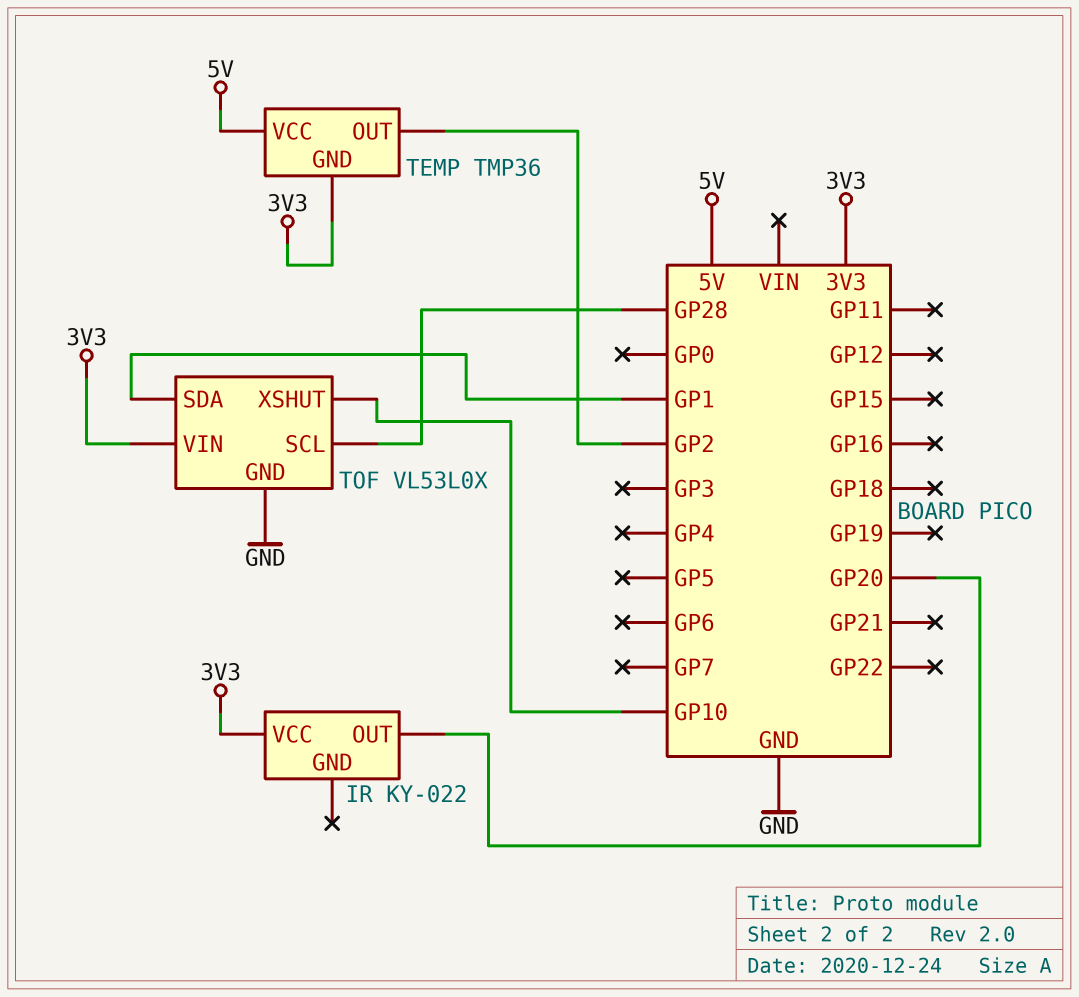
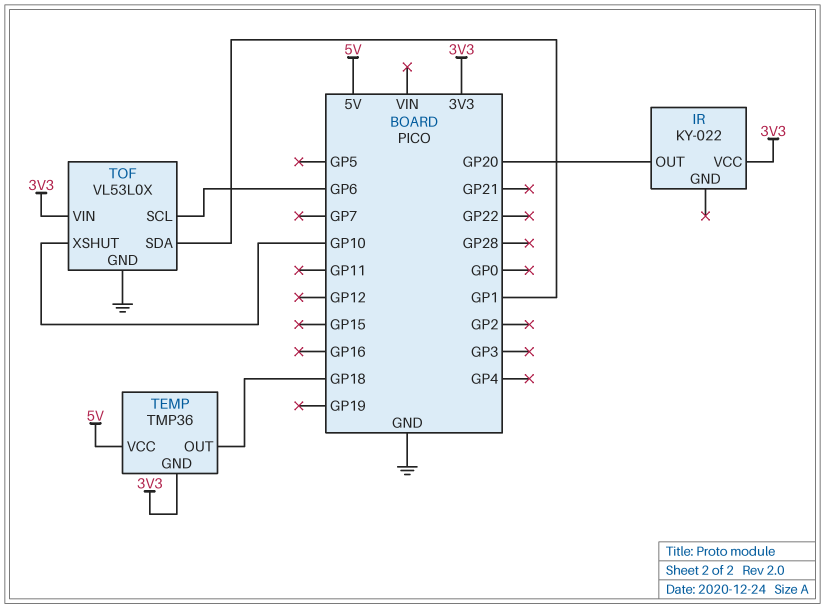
TEMP pin OUT: GP2 -> GP18
TOF pin SCL: GP28 -> GP6

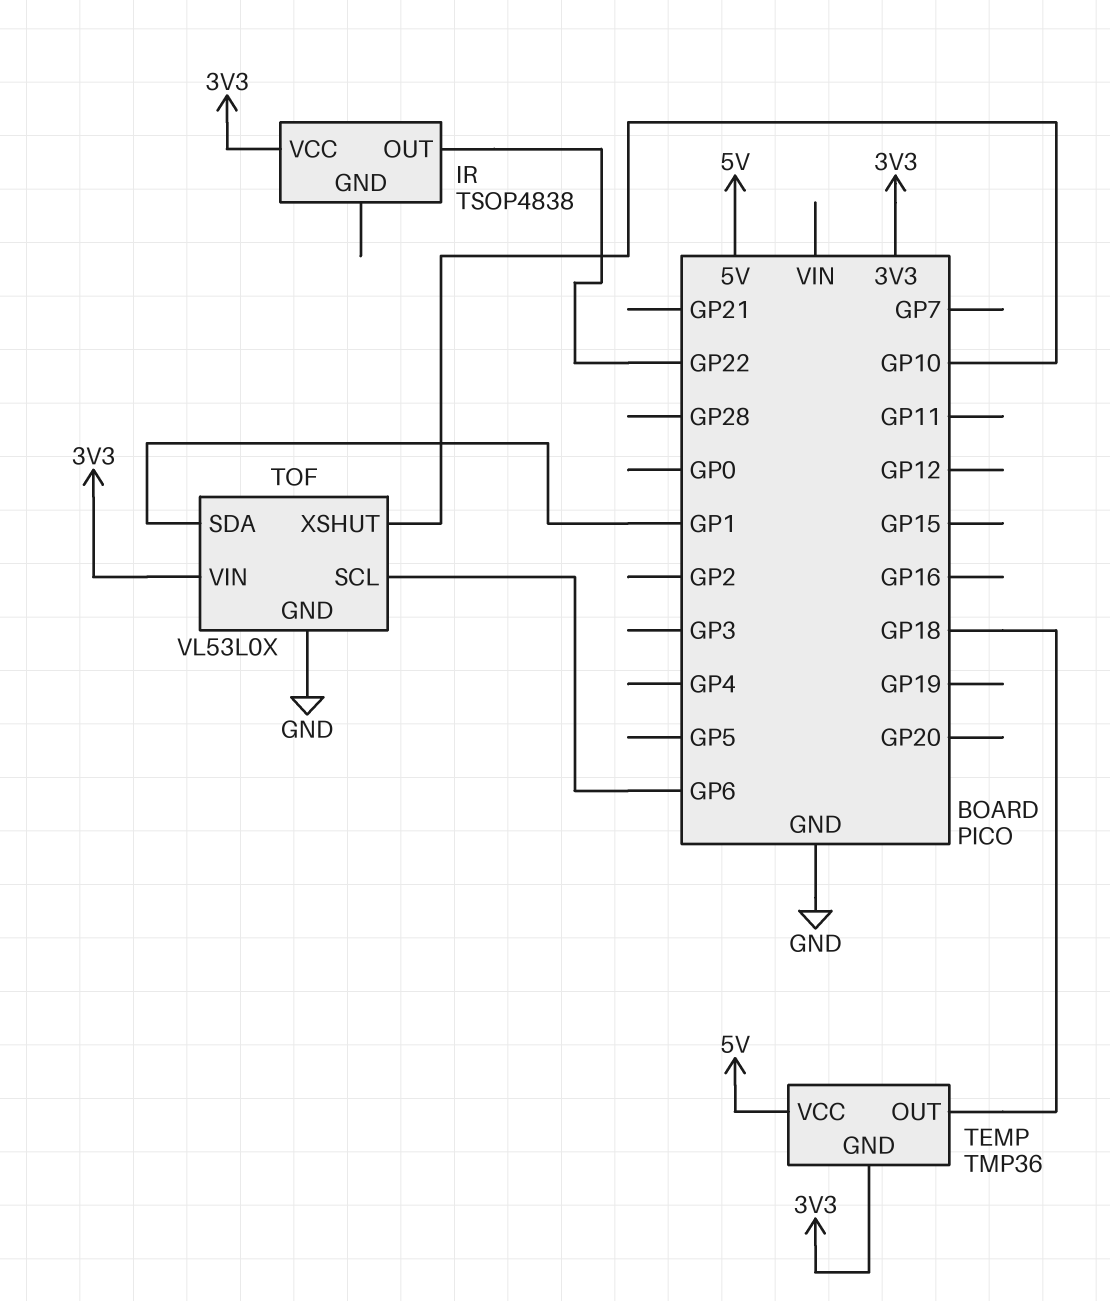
IR: KY-022 -> TSOP4838
IR pin OUT: GP20 -> GP22

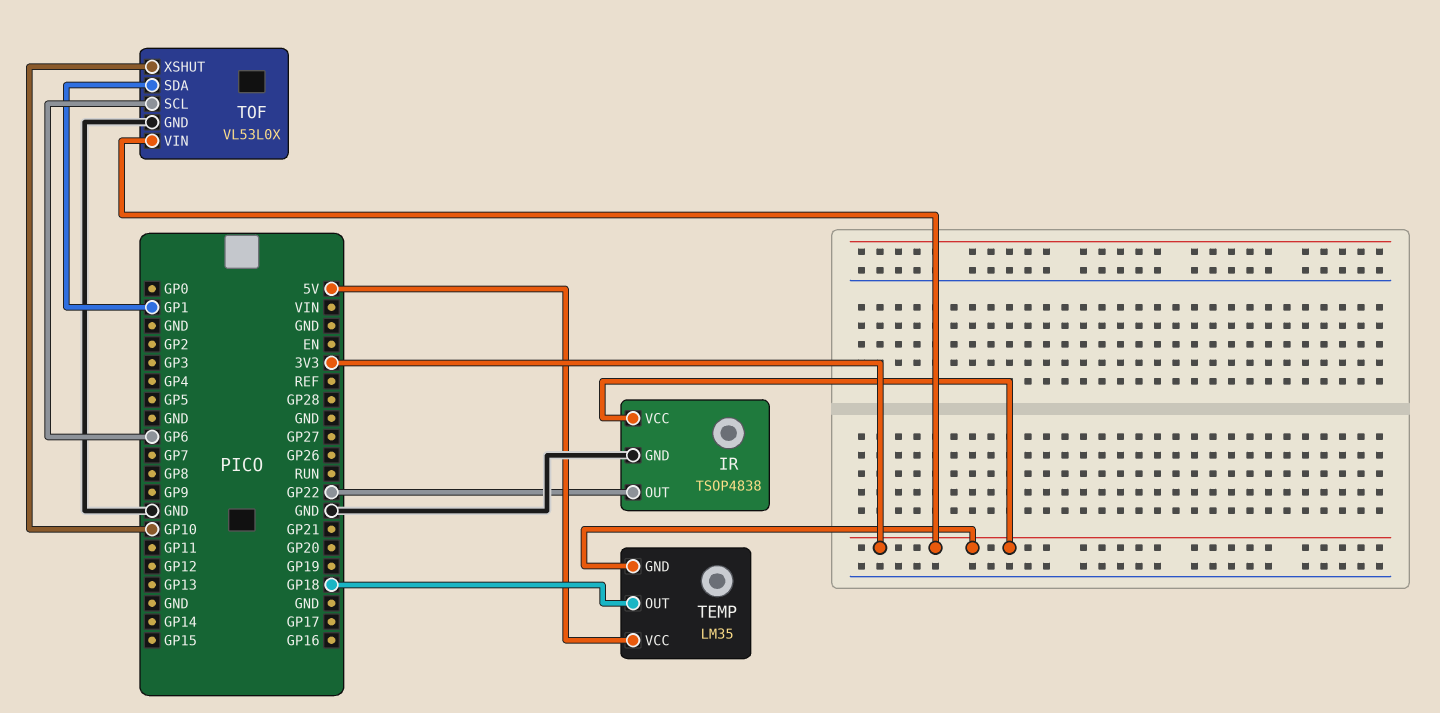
IR pin GND: none -> GND
TEMP: TMP36 -> LM35

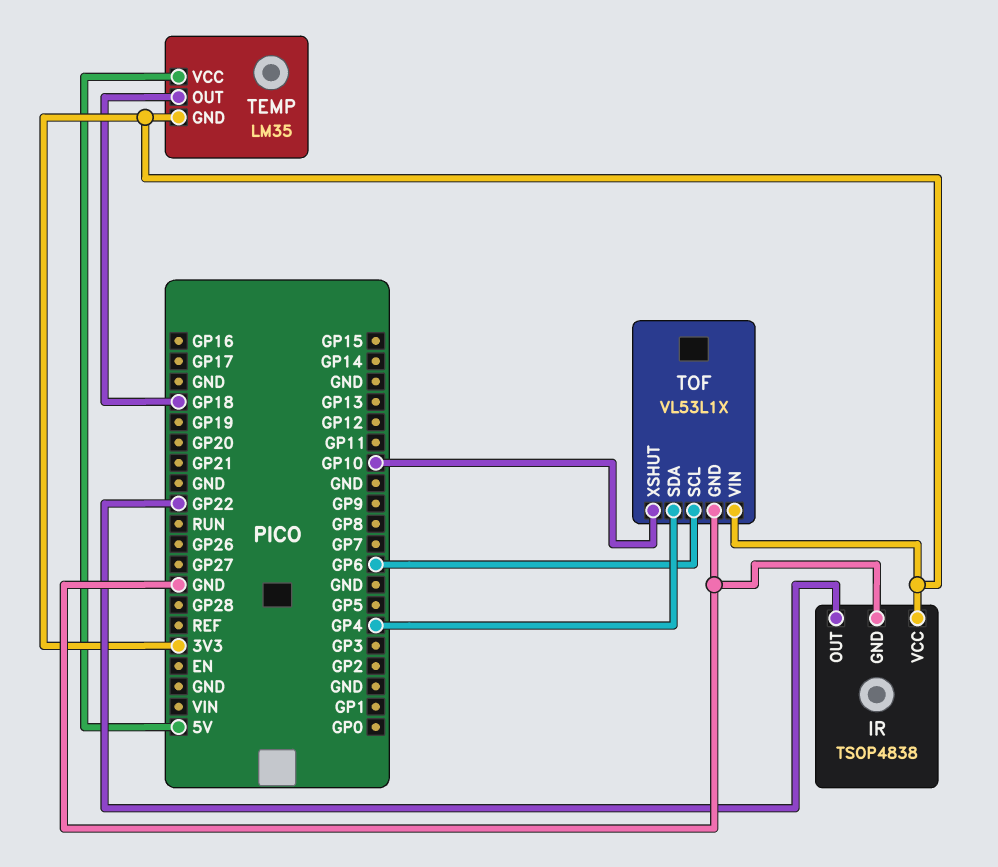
TOF: VL53L0X -> VL53L1X
TOF pin SDA: GP1 -> GP4

